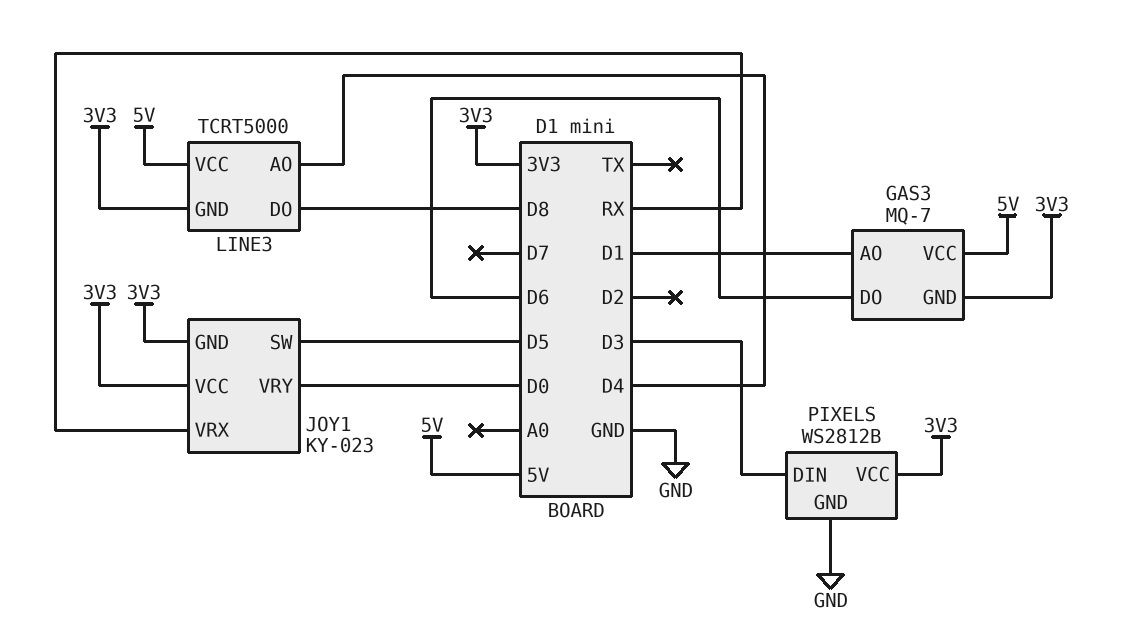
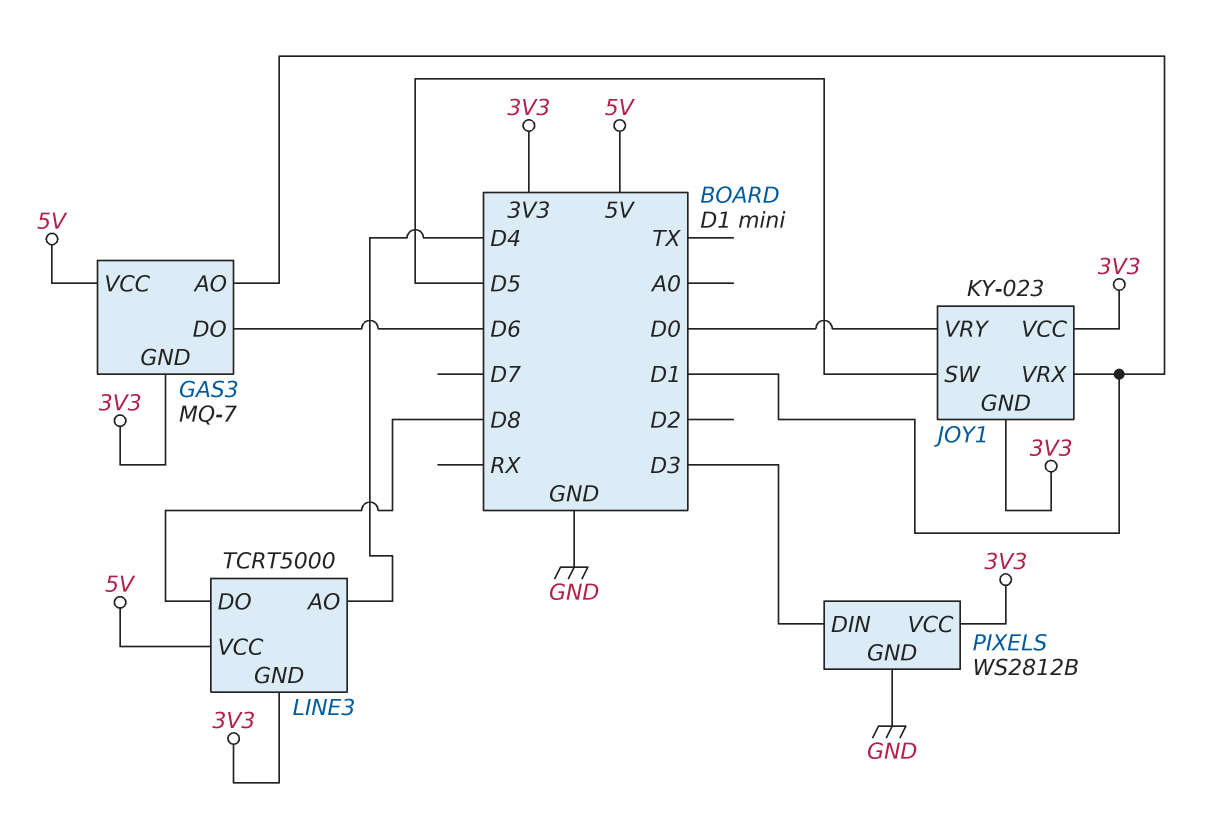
JOY1 pin VRX: RX -> D1

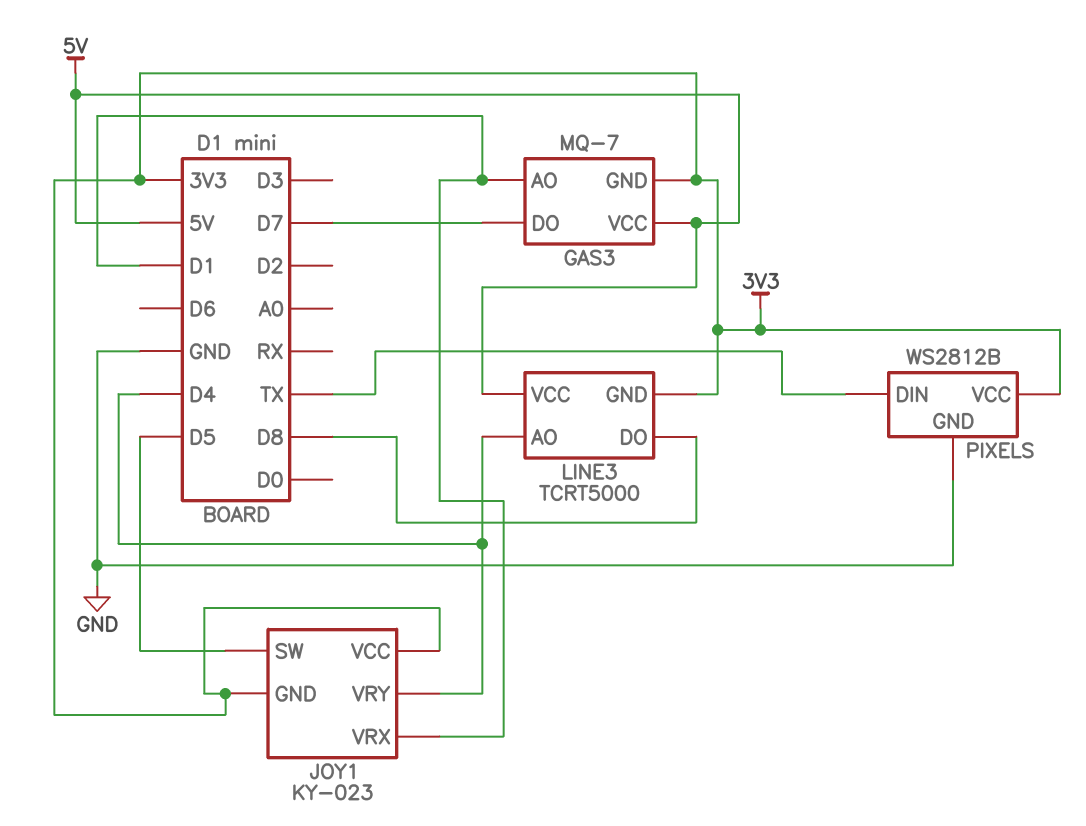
GAS3 pin DO: D6 -> D7
JOY1 pin VRY: D0 -> D4
PIXELS pin DIN: D3 -> TX

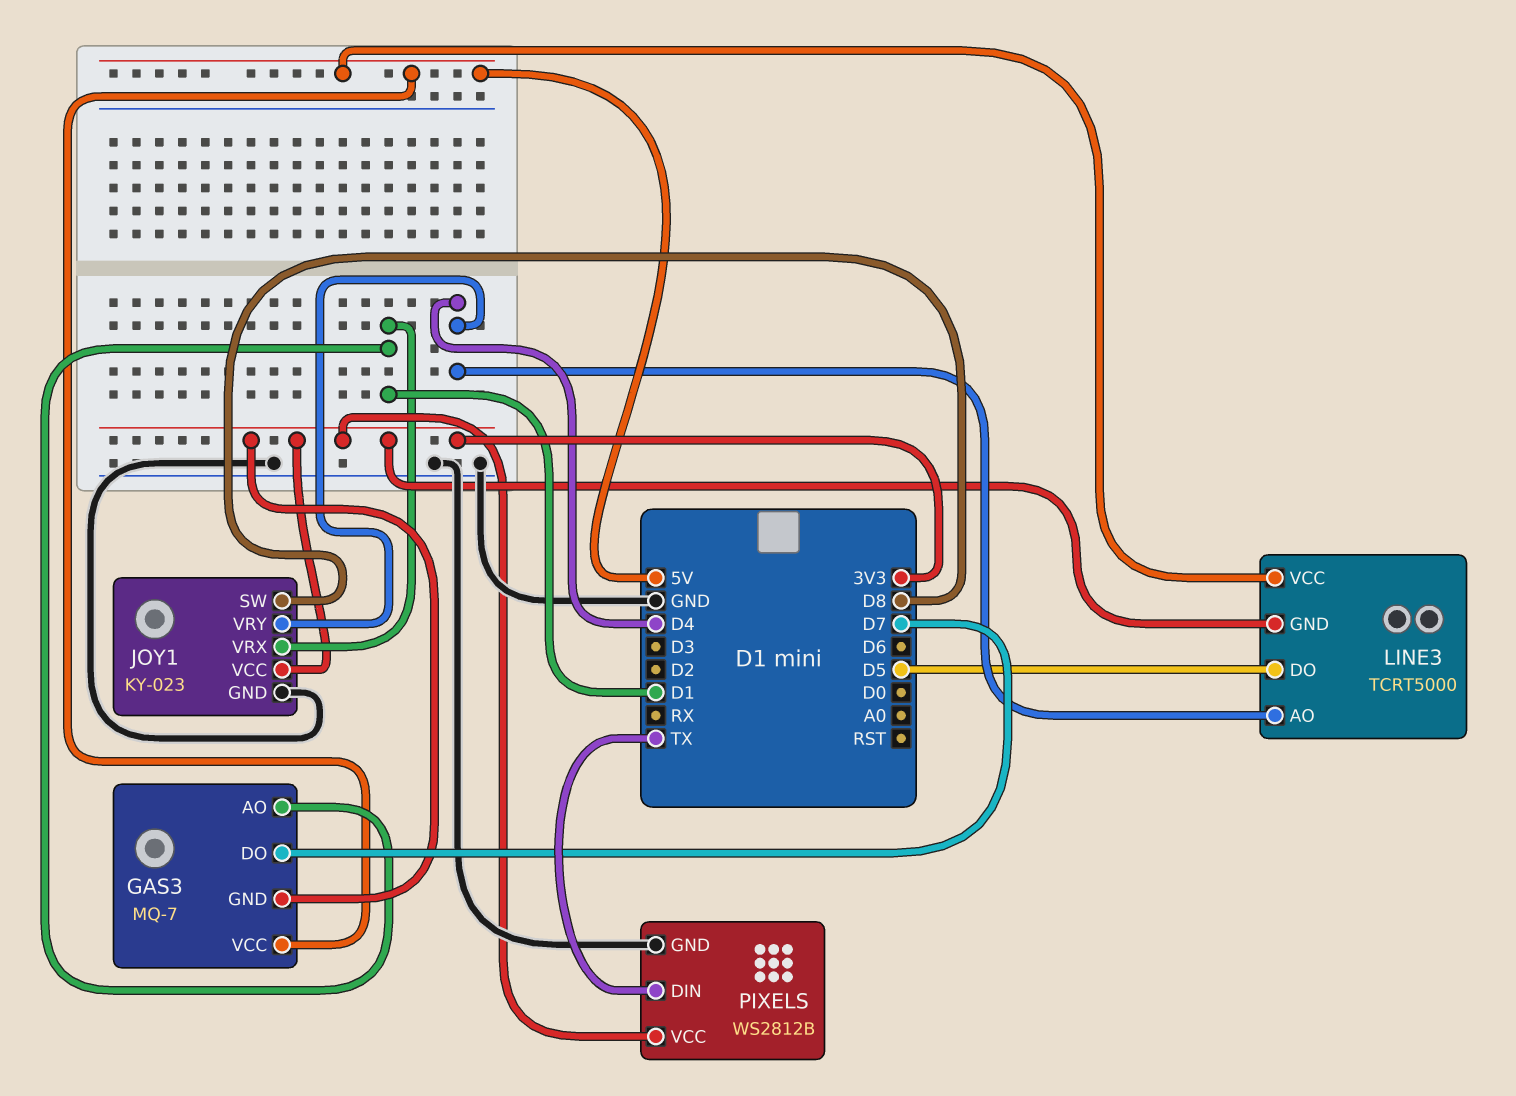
JOY1 pin GND: 3V3 -> GND
JOY1 pin SW: D5 -> D8
LINE3 pin DO: D8 -> D5

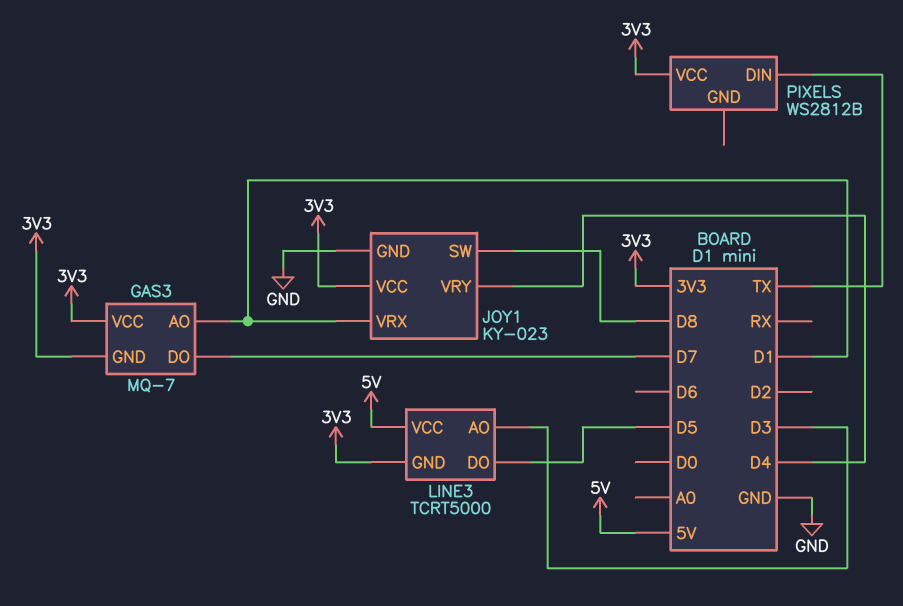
GAS3 pin VCC: 5V -> 3V3
LINE3 pin AO: D4 -> D3
PIXELS pin GND: GND -> none

